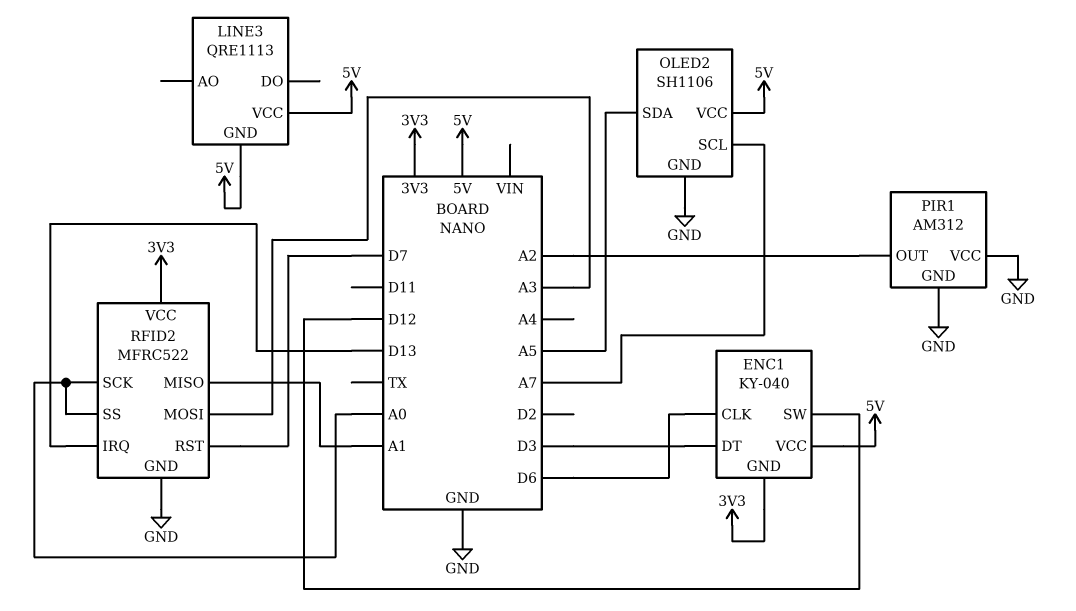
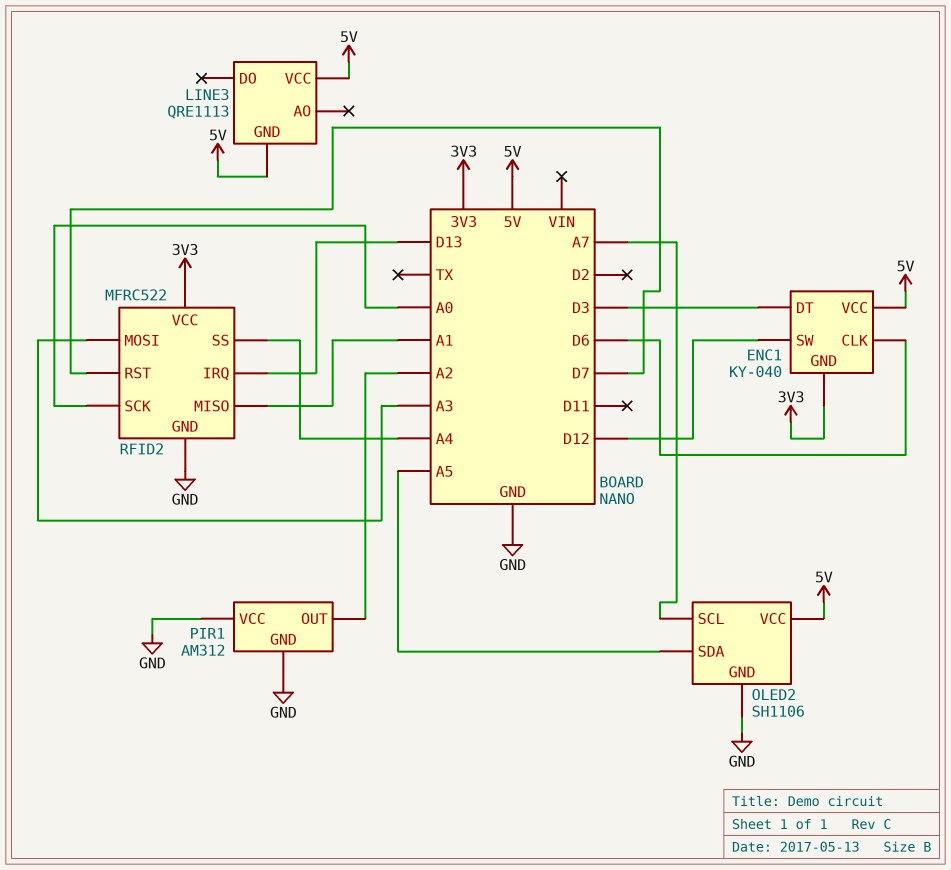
RFID2 pin SS: A0 -> A4

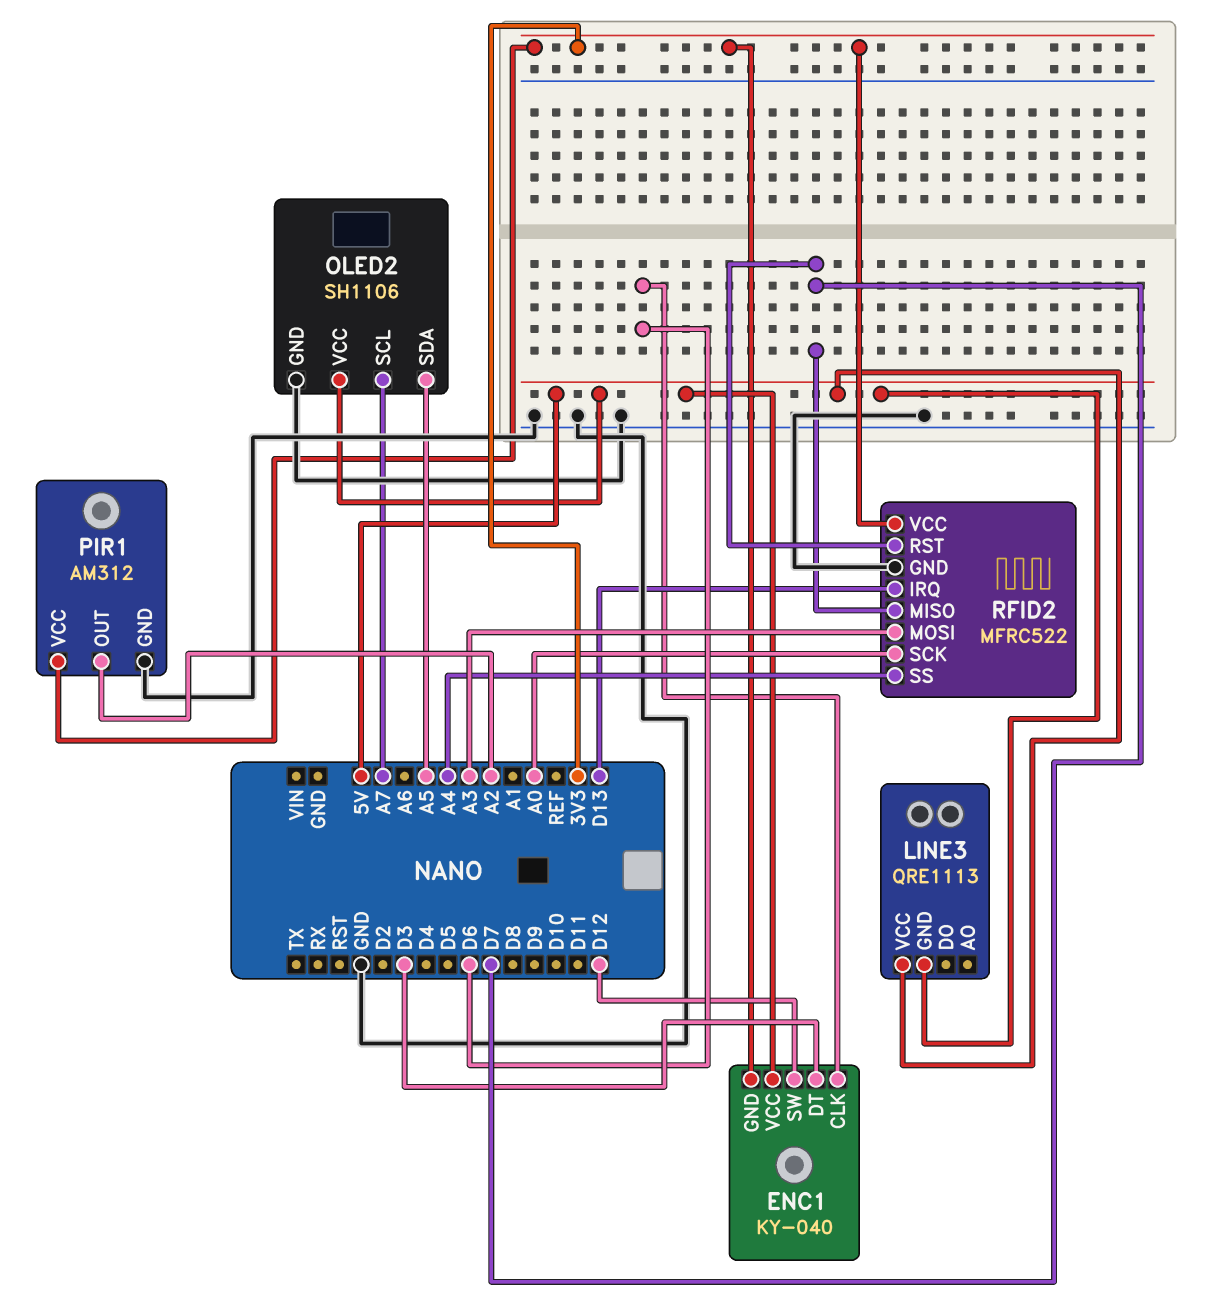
PIR1 pin VCC: GND -> 3V3
RFID2 pin MISO: A1 -> D7

